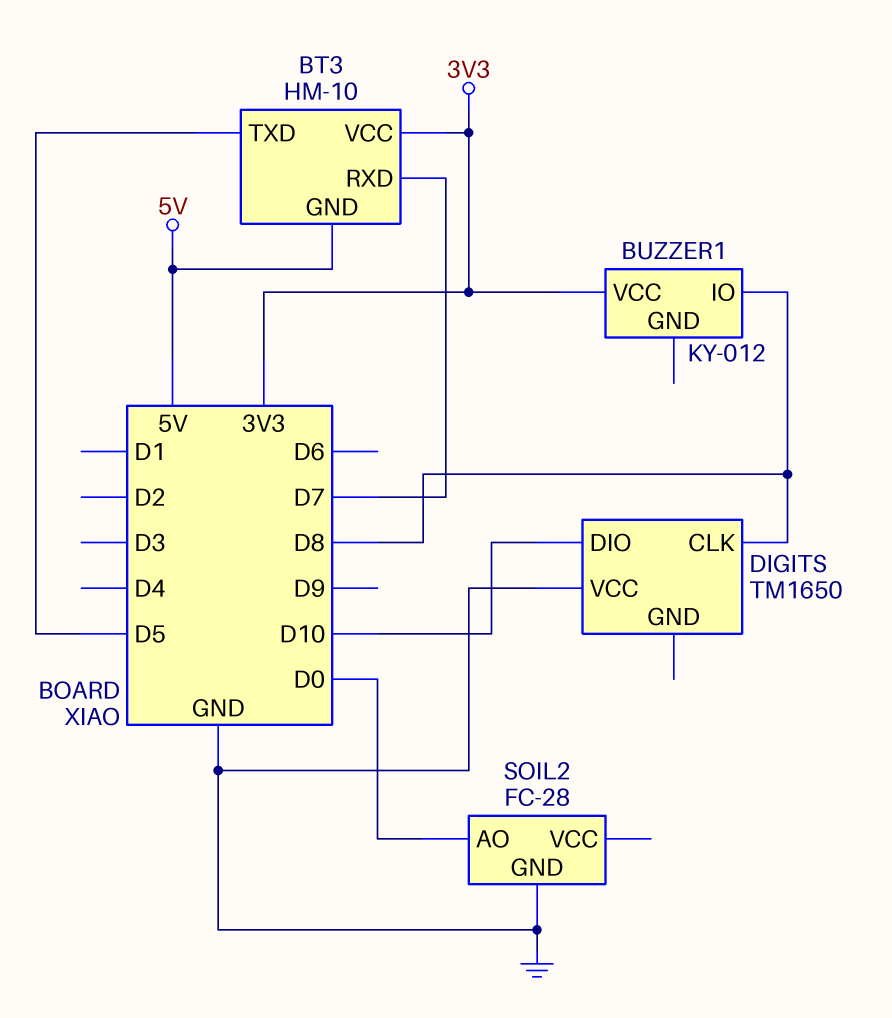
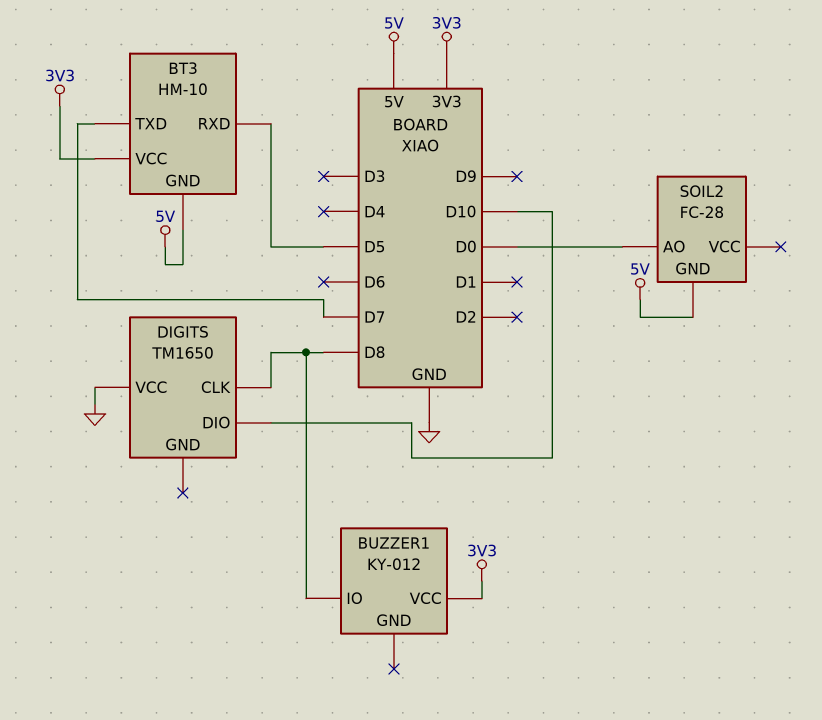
BT3 pin RXD: D7 -> D5
BT3 pin TXD: D5 -> D7
SOIL2 pin GND: GND -> 5V

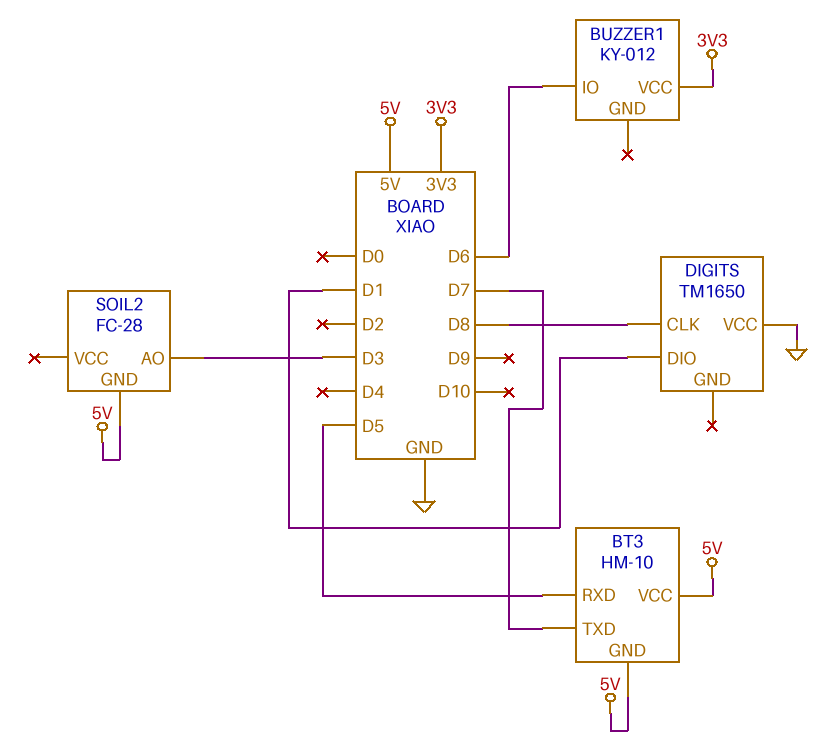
BT3 pin VCC: 3V3 -> 5V
BUZZER1 pin IO: D8 -> D6
DIGITS pin DIO: D10 -> D1
SOIL2 pin AO: D0 -> D3

